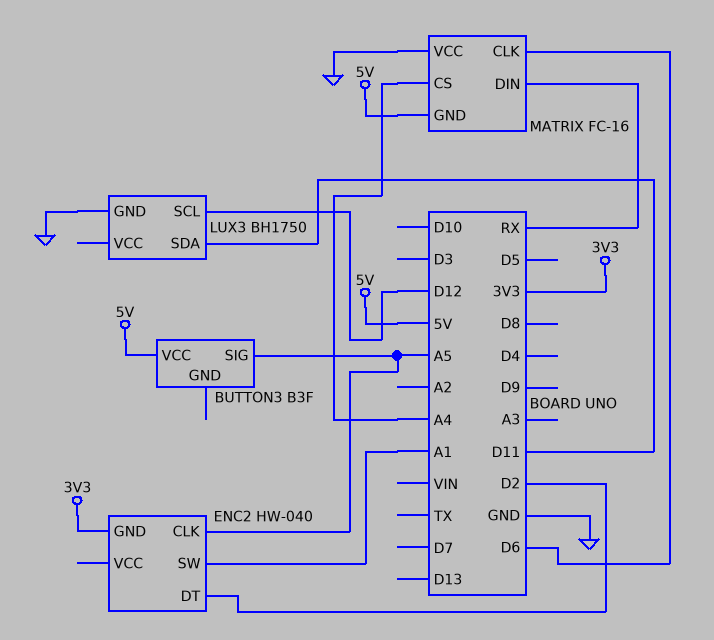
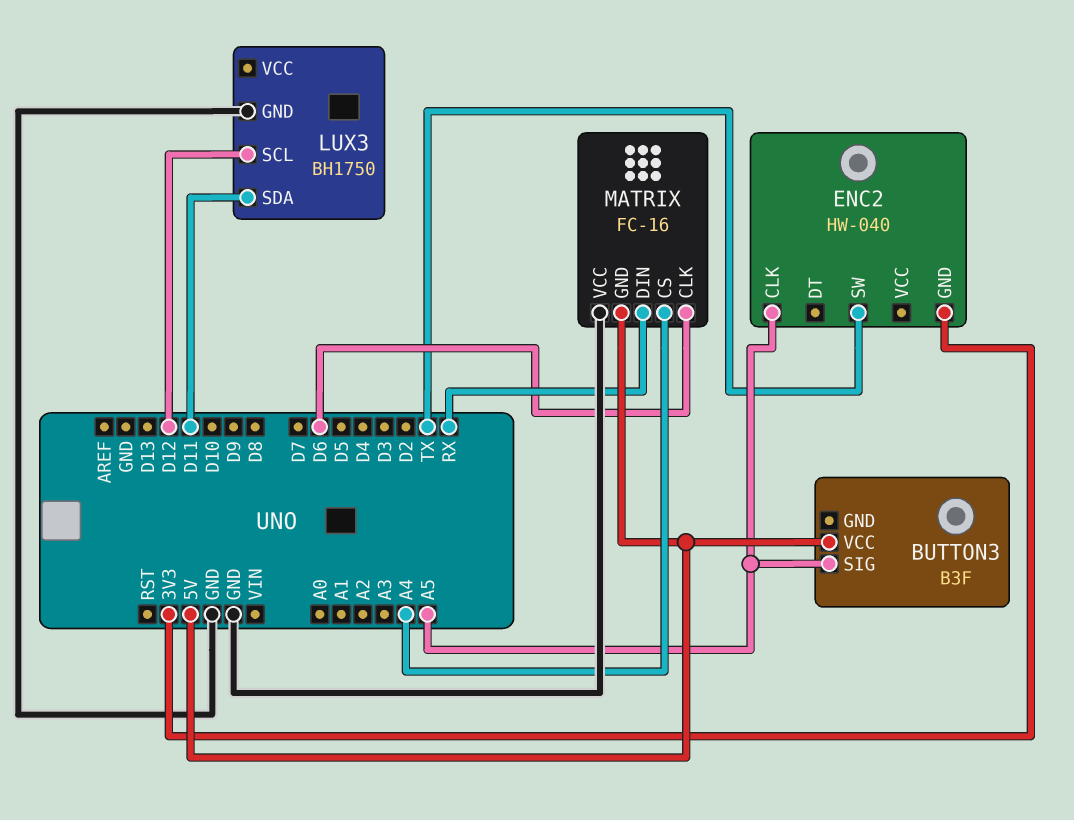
ENC2 pin DT: D2 -> none
ENC2 pin SW: A1 -> TX

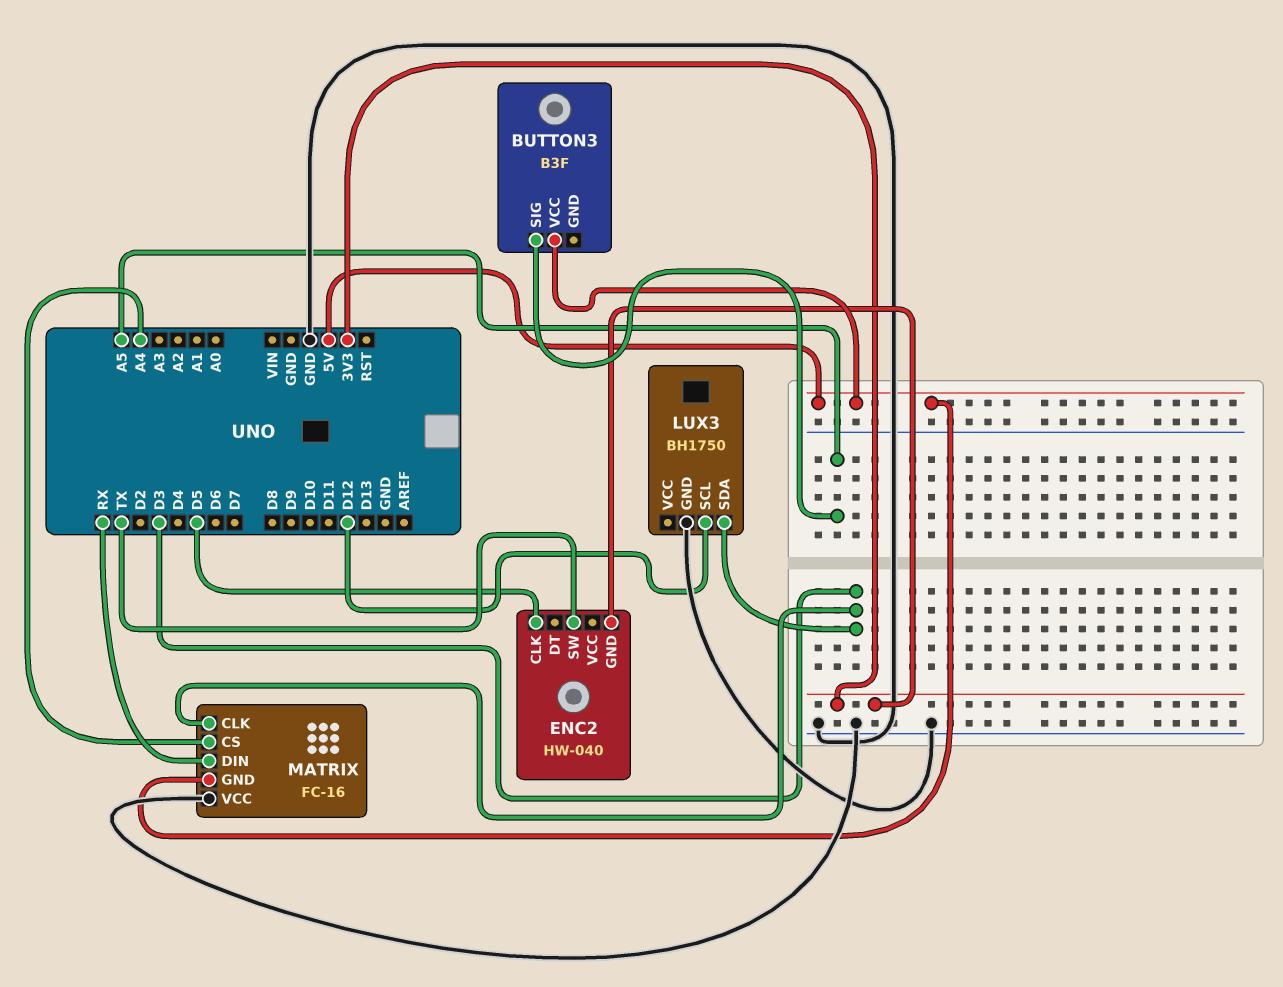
ENC2 pin CLK: A5 -> D5
LUX3 pin SDA: D11 -> D3
MATRIX pin CLK: D6 -> D3

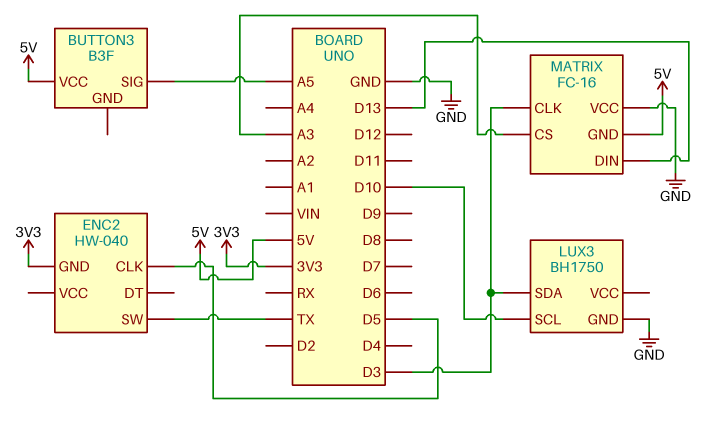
LUX3 pin SCL: D12 -> D10
MATRIX pin CS: A4 -> A3
MATRIX pin DIN: RX -> D13

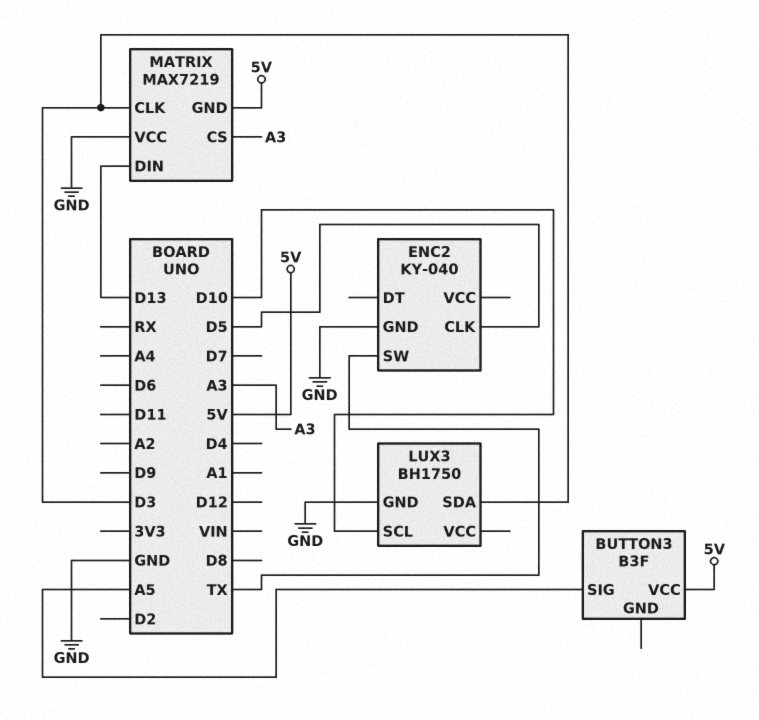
ENC2: HW-040 -> KY-040
ENC2 pin GND: 3V3 -> GND
MATRIX: FC-16 -> MAX7219

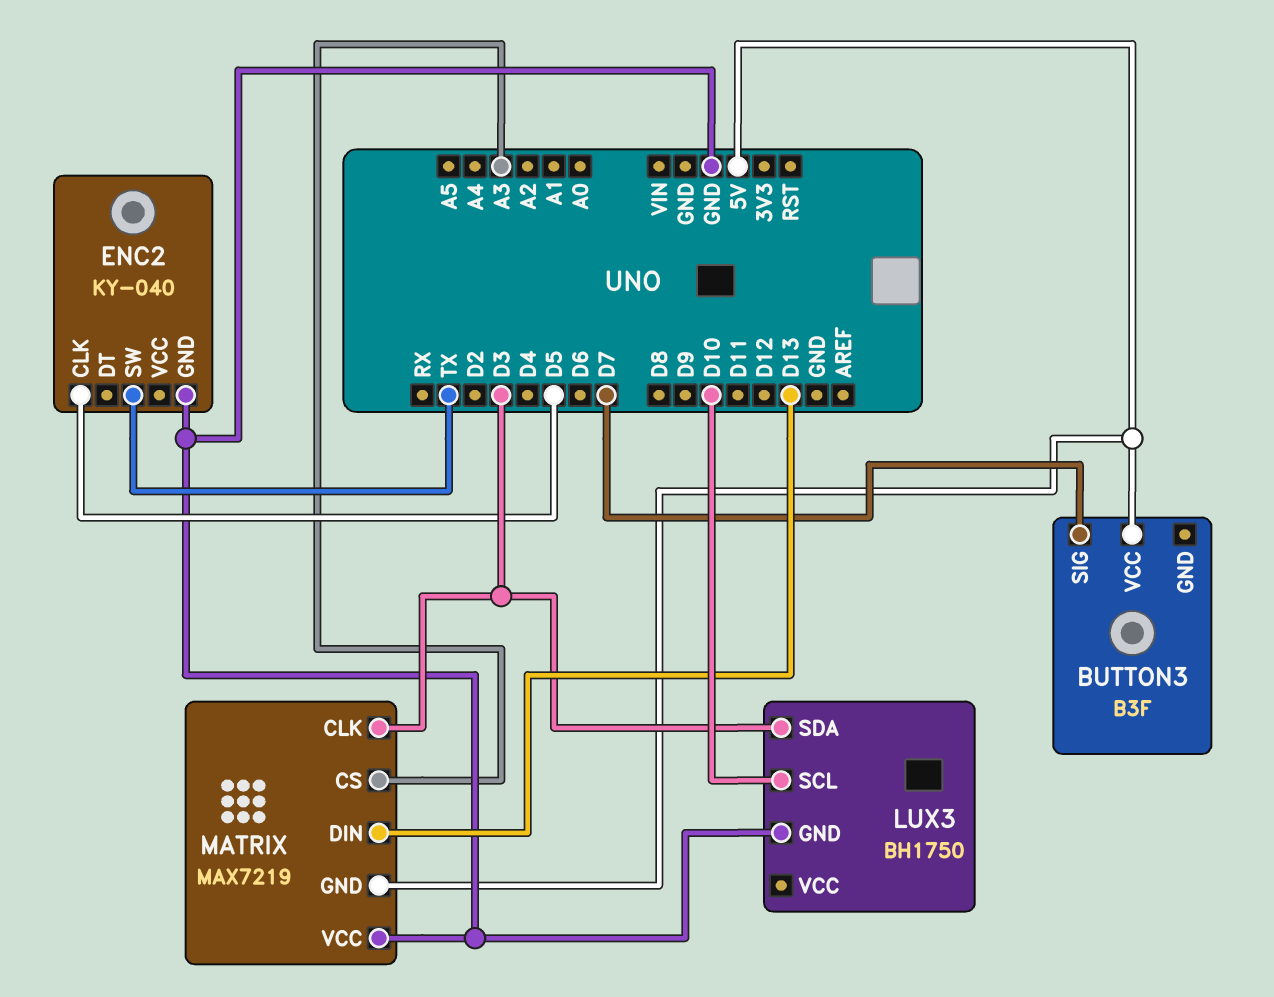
BUTTON3 pin SIG: A5 -> D7

